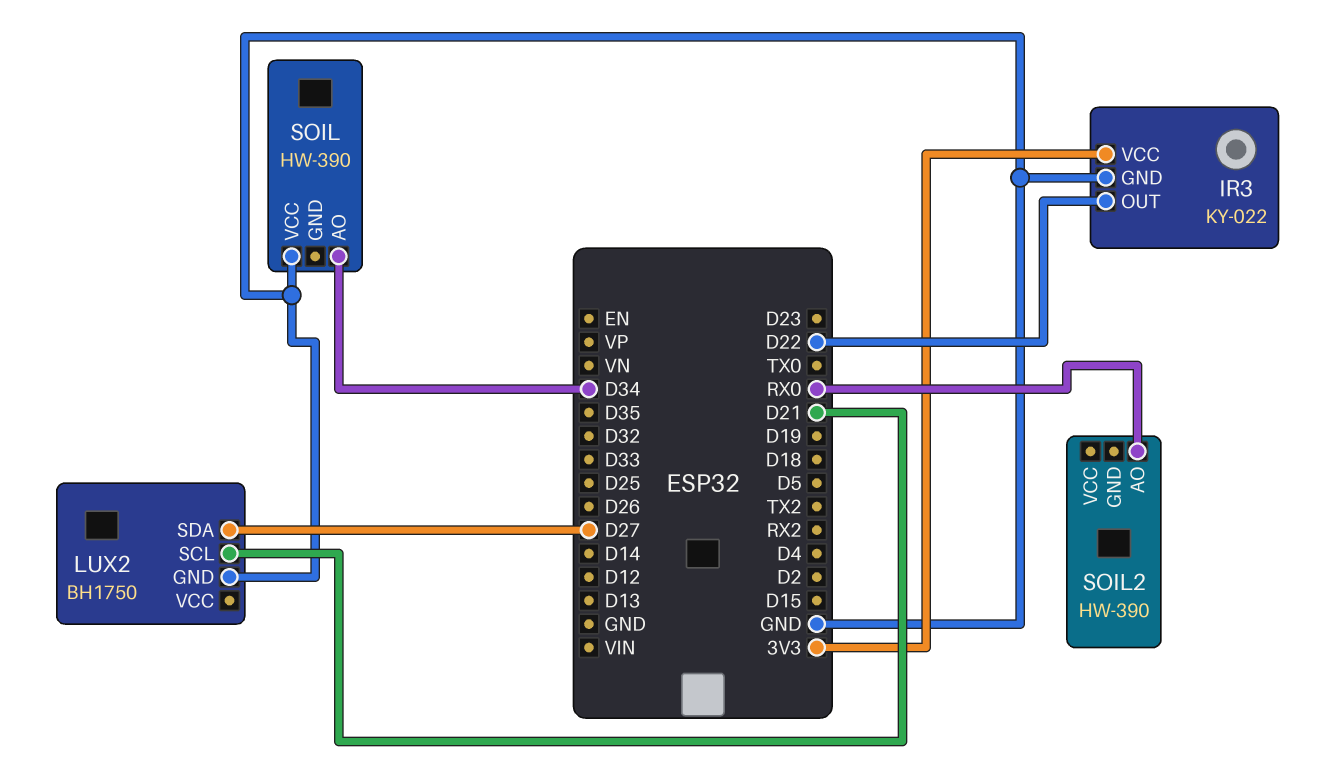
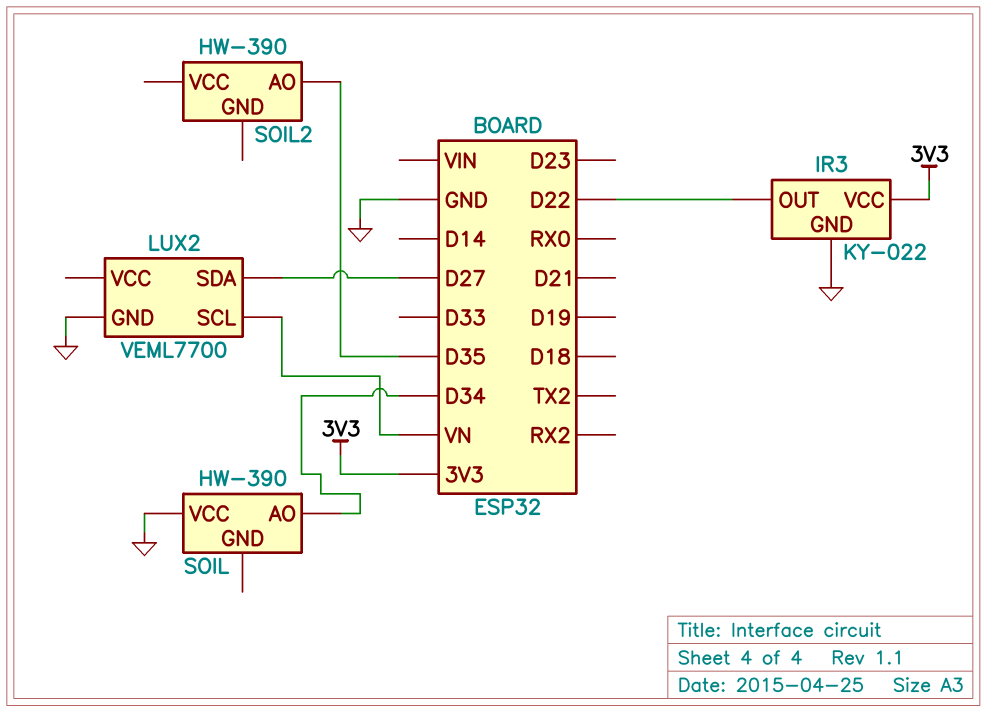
LUX2: BH1750 -> VEML7700
LUX2 pin SCL: D21 -> VN
SOIL2 pin AO: RX0 -> D35

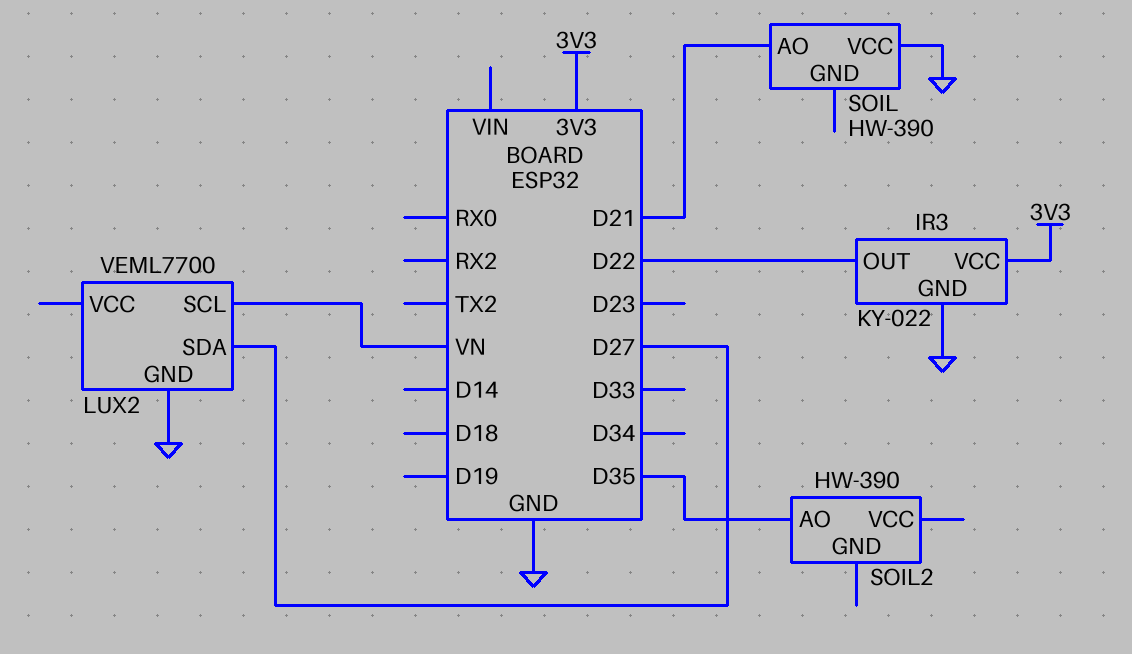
SOIL pin AO: D34 -> D21

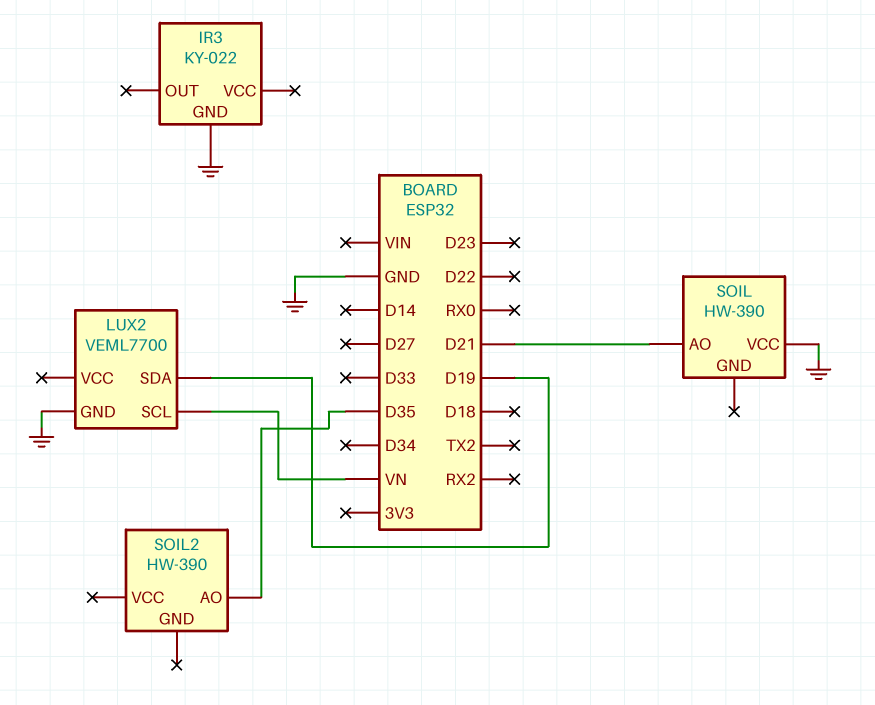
IR3 pin OUT: D22 -> none
IR3 pin VCC: 3V3 -> none
LUX2 pin SDA: D27 -> D19

